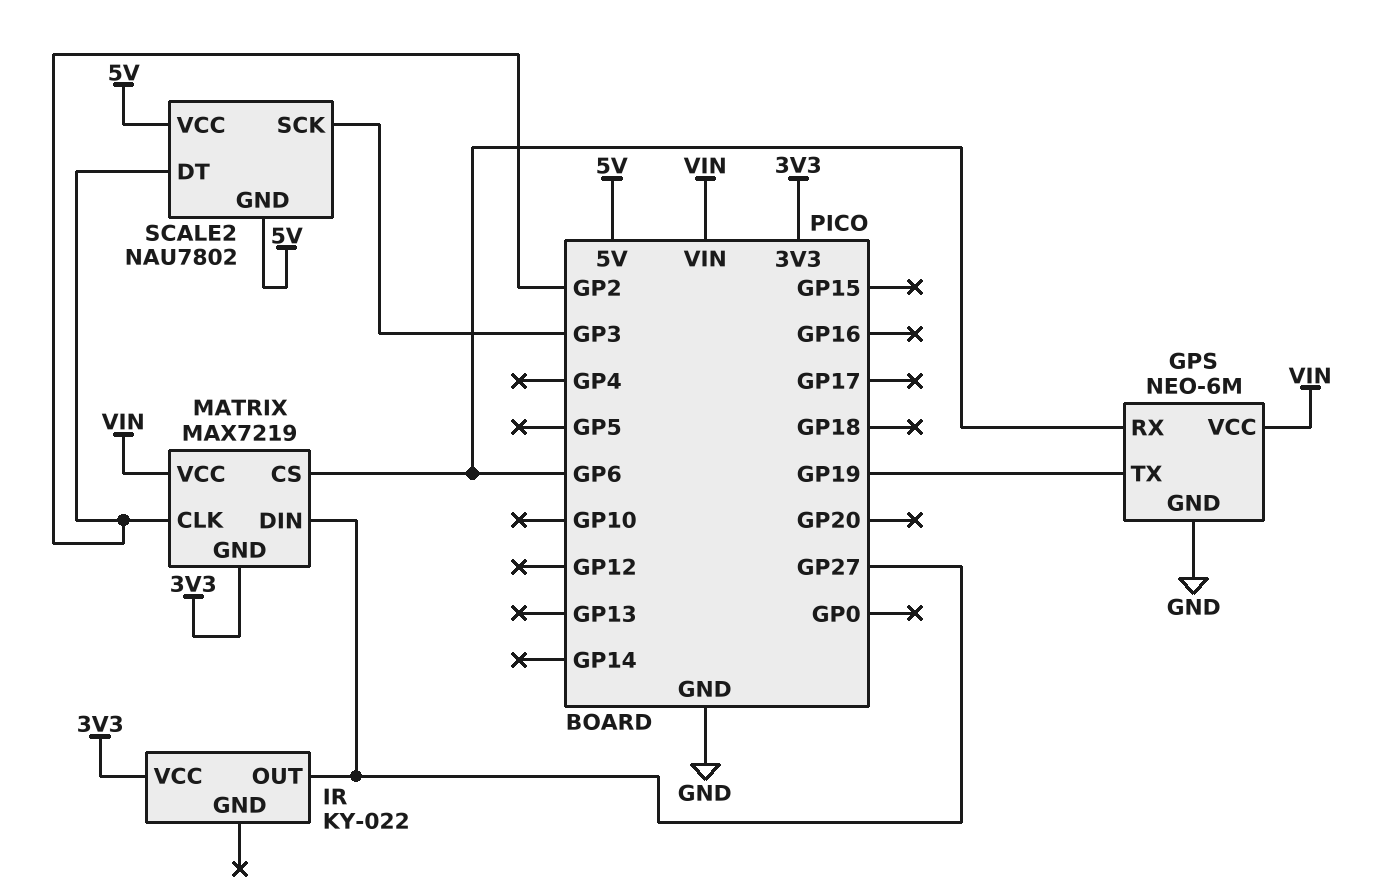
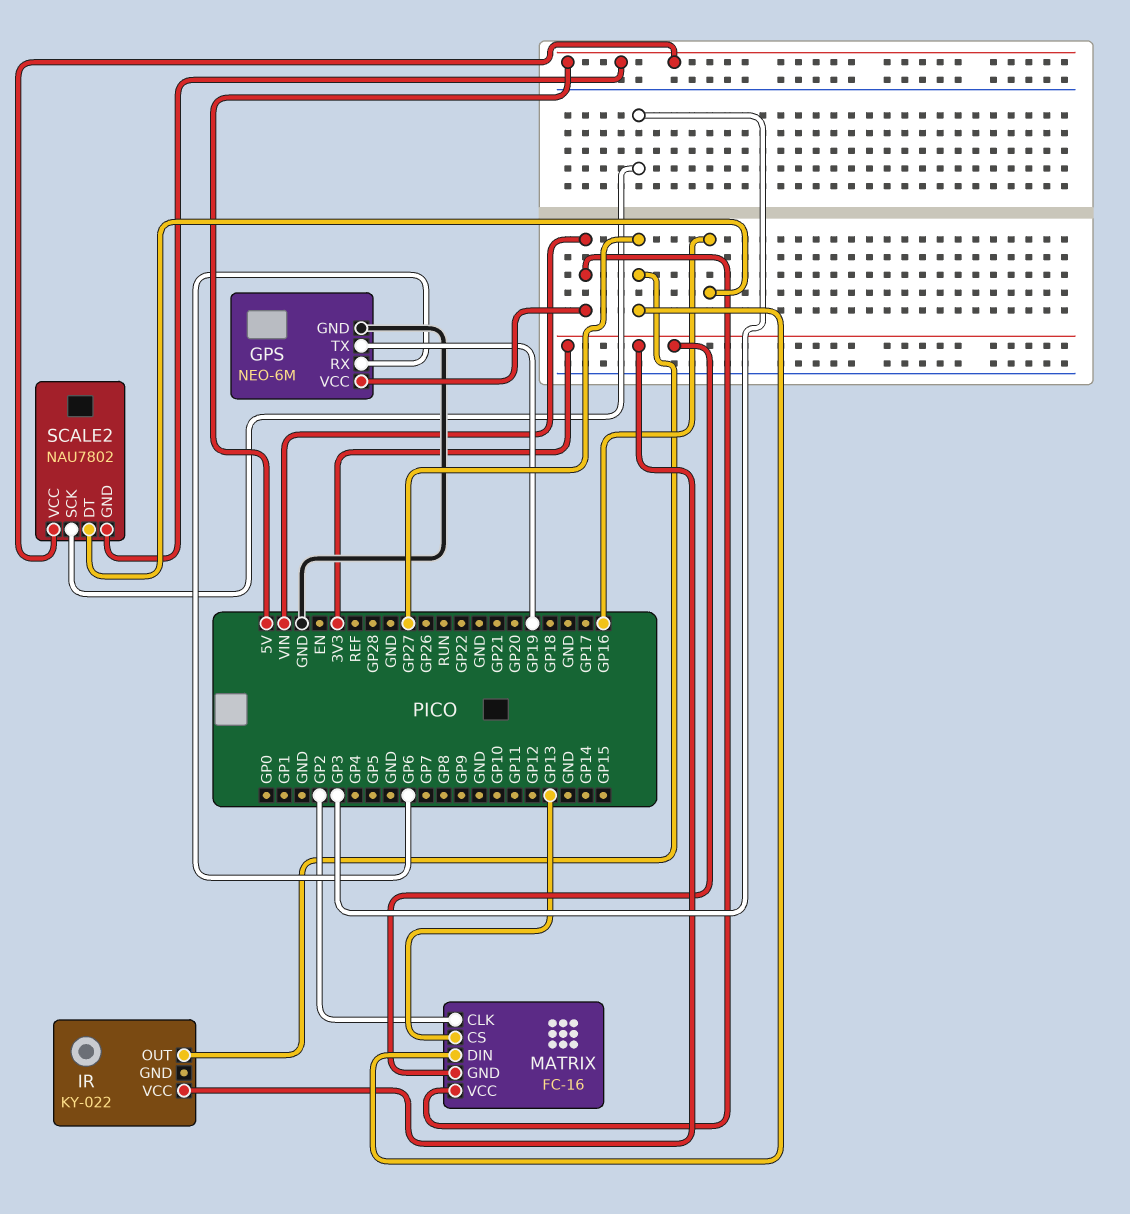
MATRIX: MAX7219 -> FC-16
MATRIX pin CS: GP6 -> GP13
SCALE2 pin DT: GP2 -> GP16

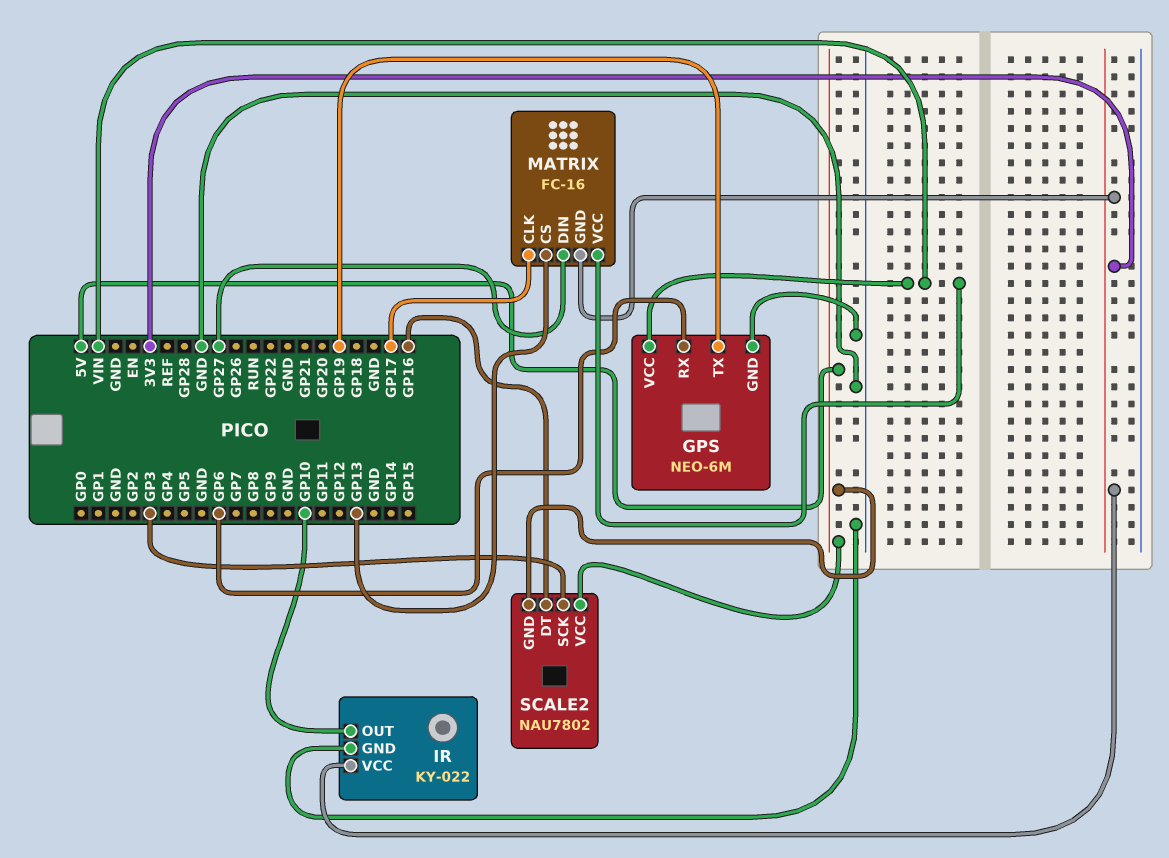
IR pin GND: none -> GND
IR pin OUT: GP27 -> GP10
MATRIX pin CLK: GP2 -> GP17

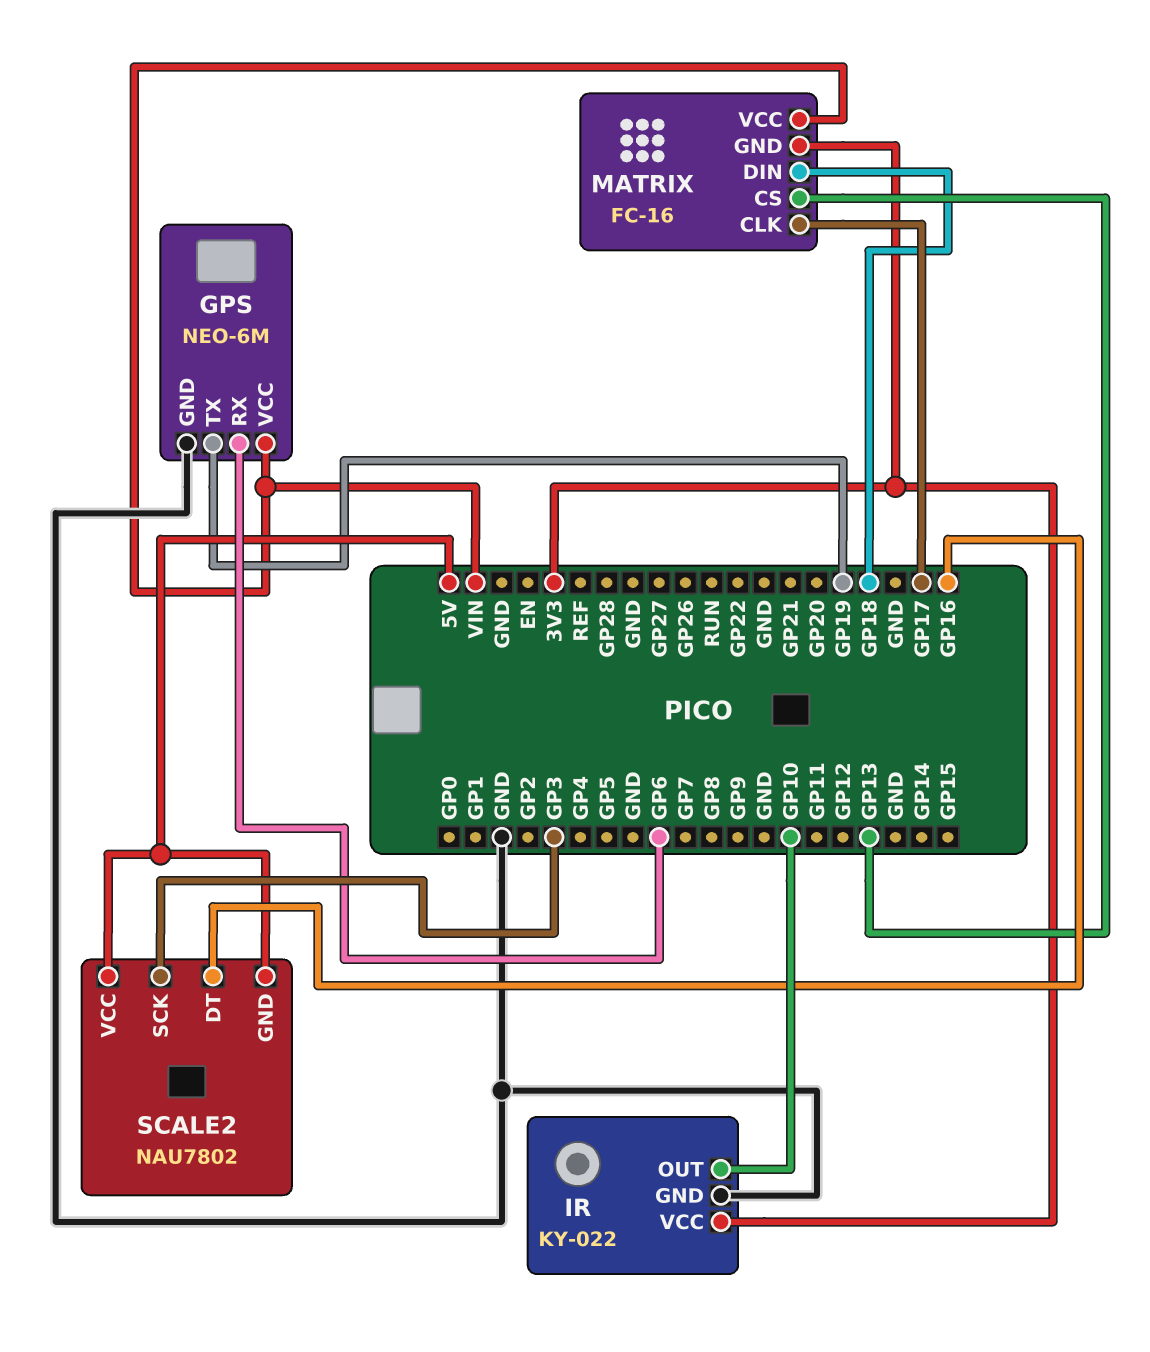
MATRIX pin DIN: GP27 -> GP18

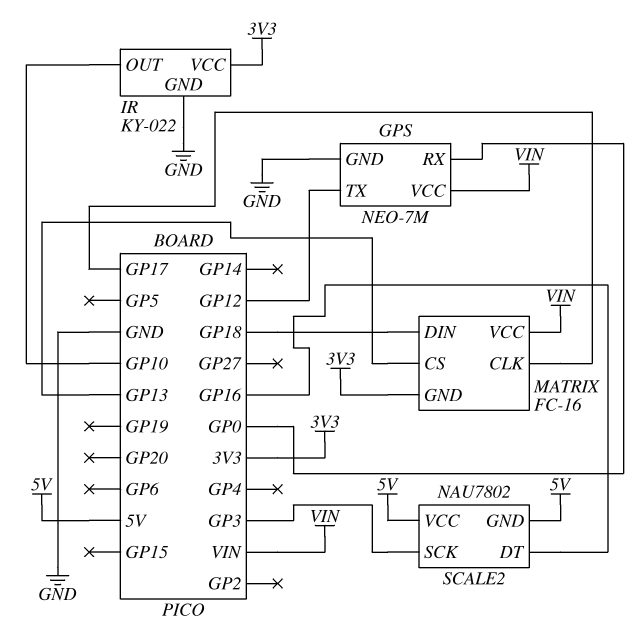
GPS: NEO-6M -> NEO-7M
GPS pin RX: GP6 -> GP0
GPS pin TX: GP19 -> GP12

